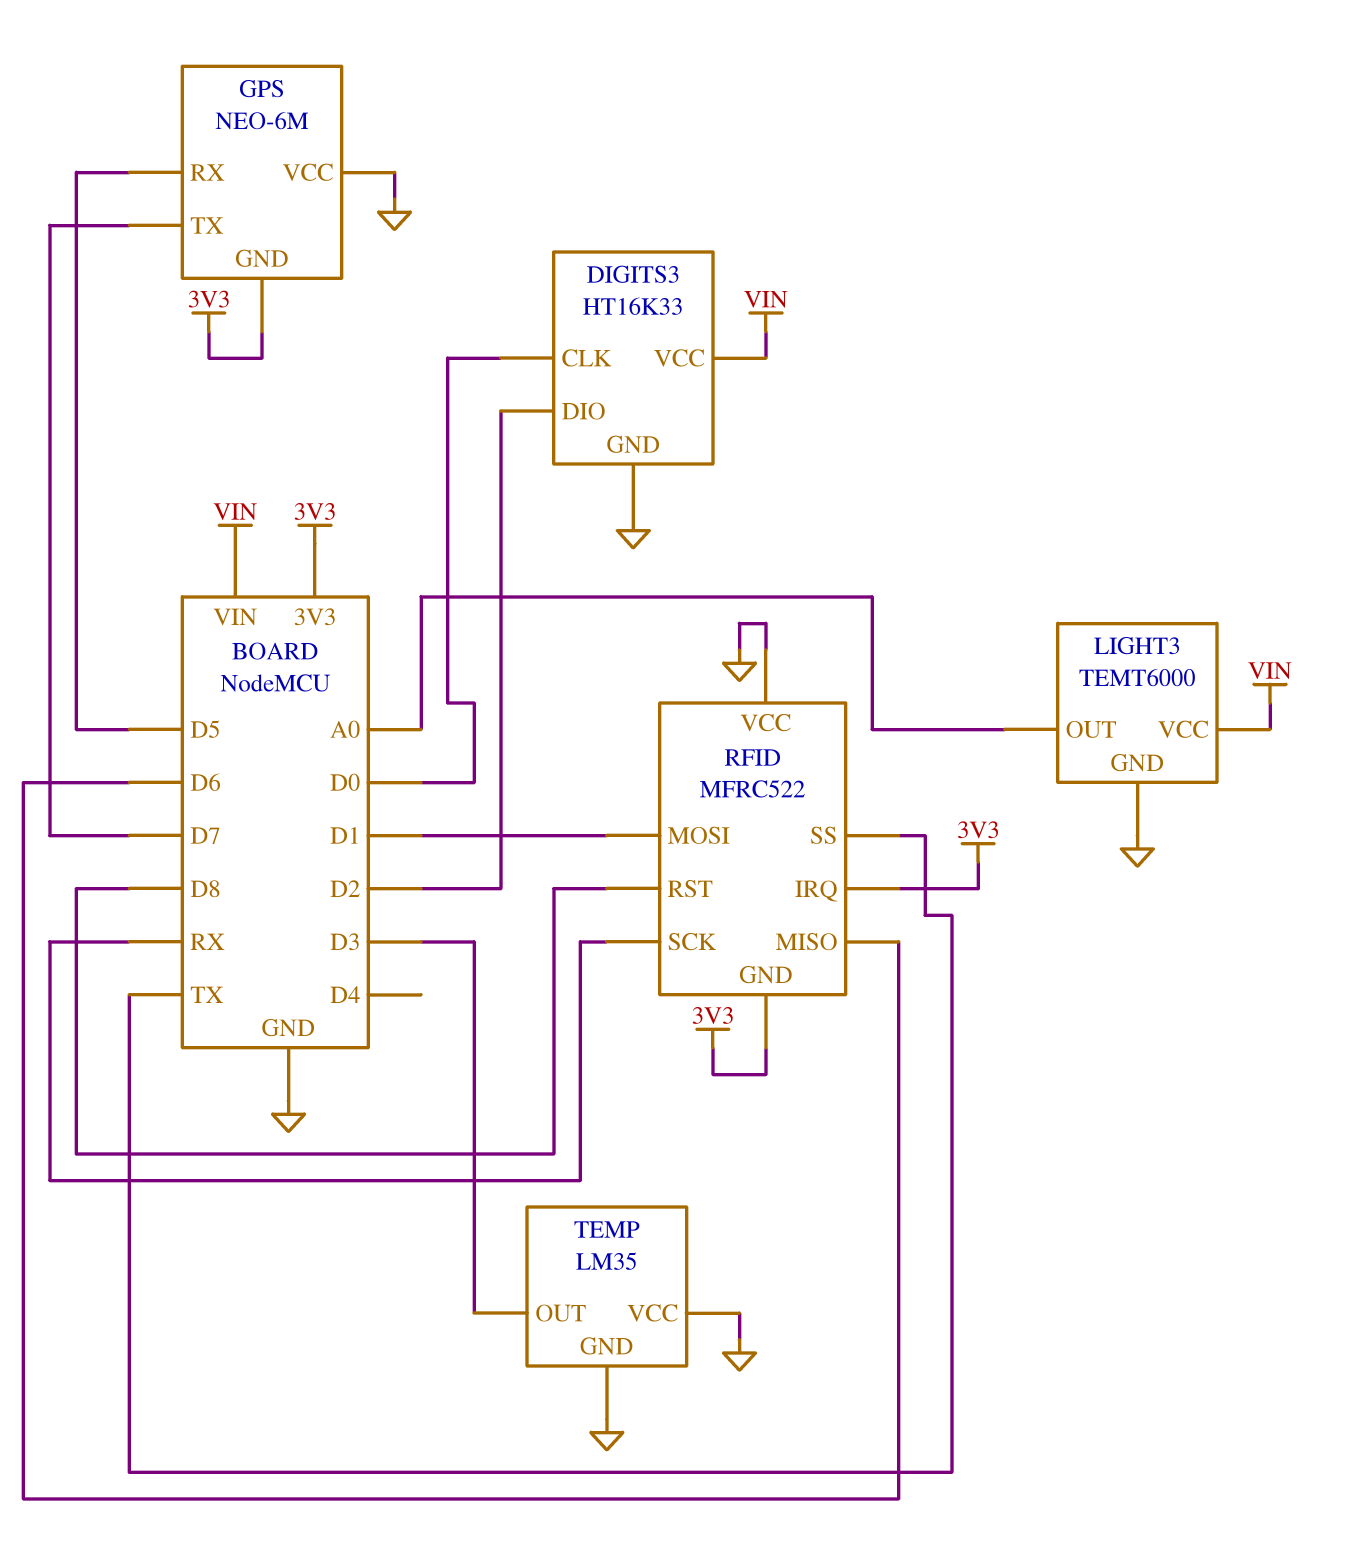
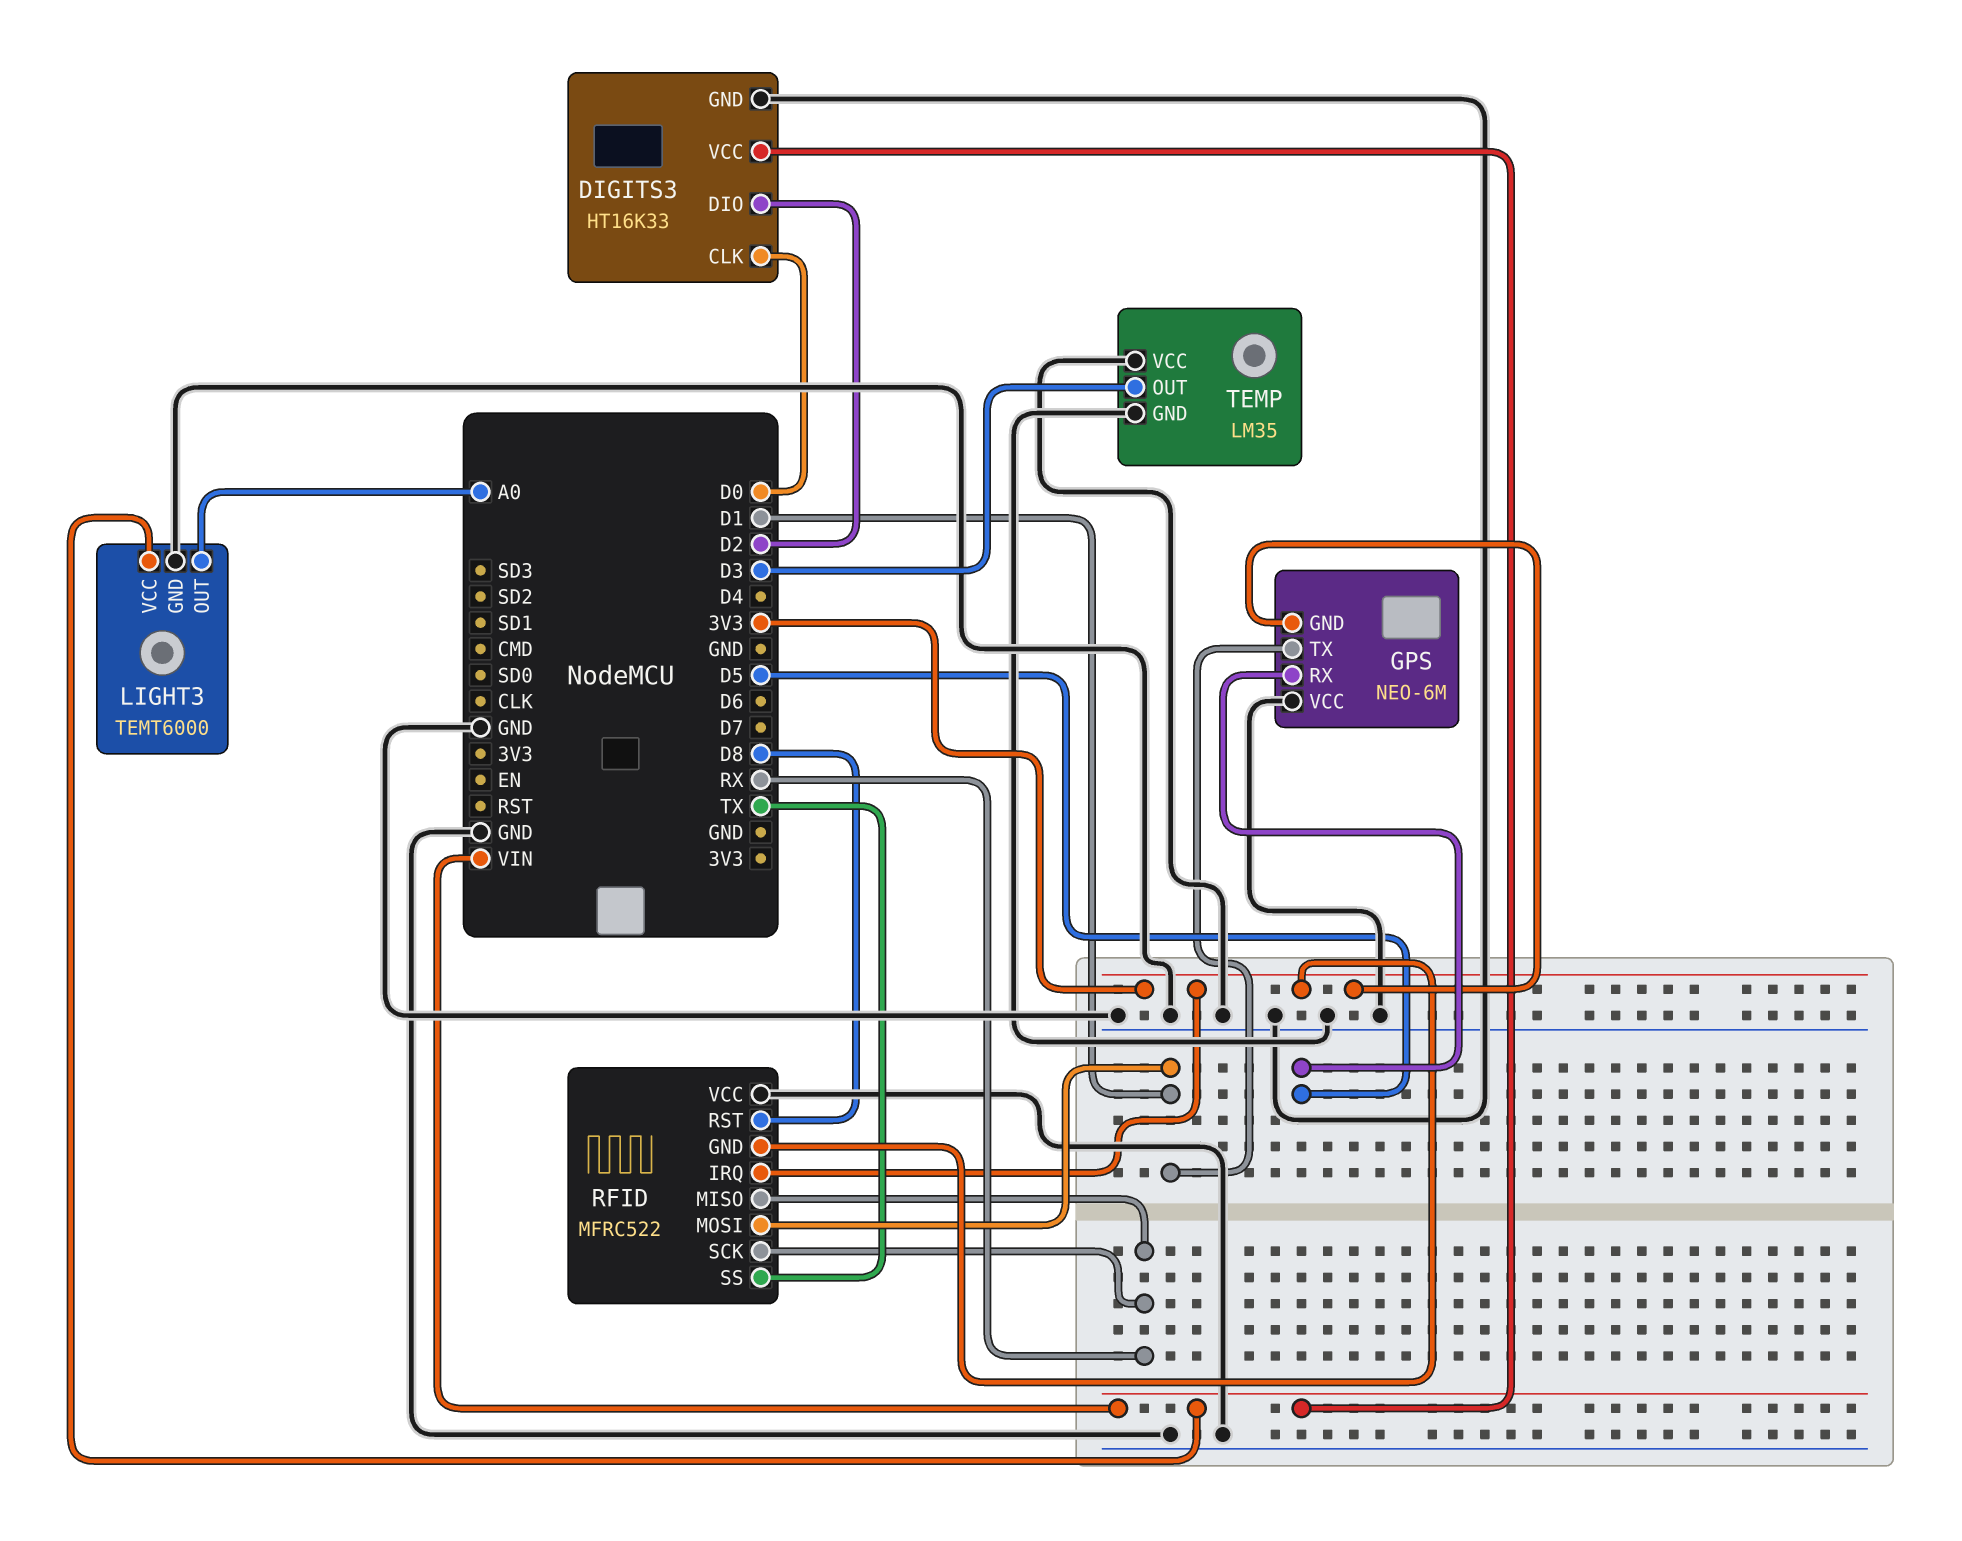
GPS pin TX: D7 -> D1
RFID pin MISO: D6 -> RX

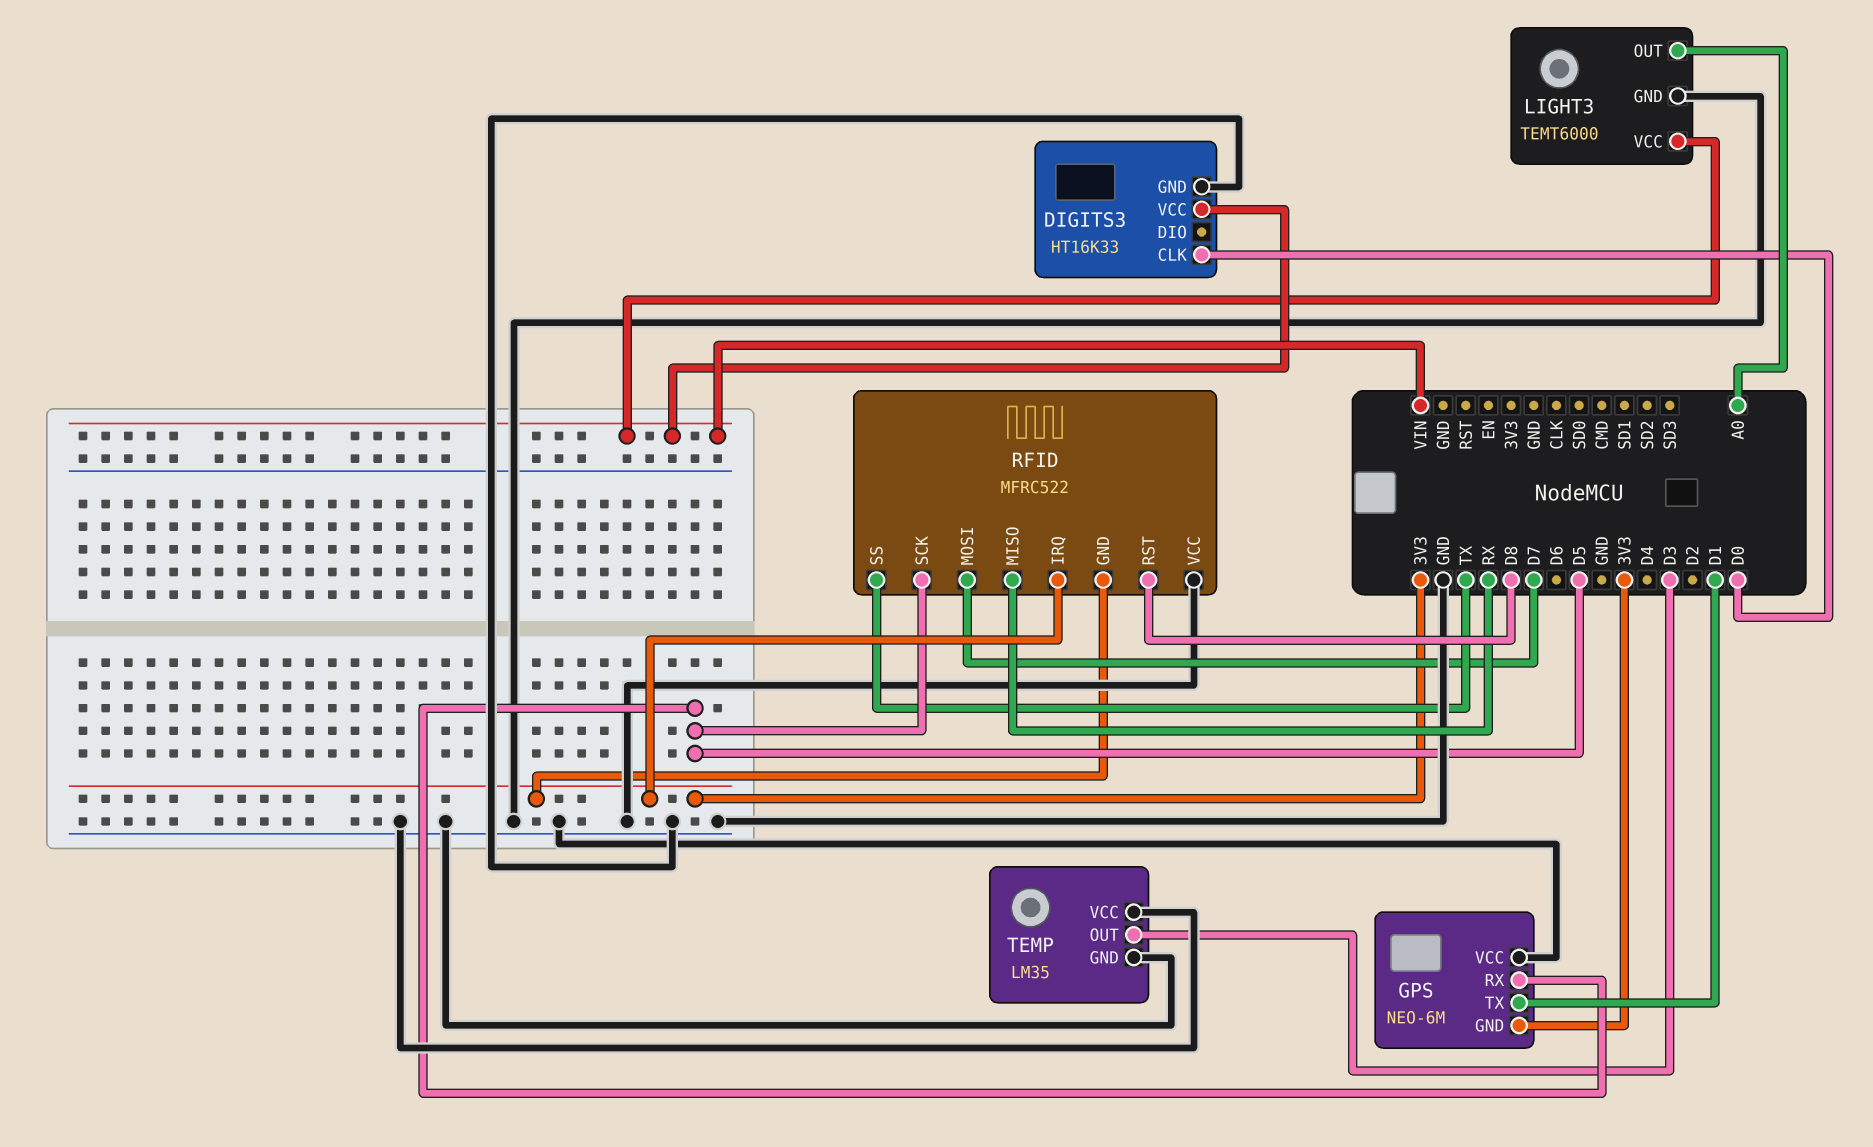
DIGITS3 pin DIO: D2 -> none
RFID pin MOSI: D1 -> D7
RFID pin SCK: RX -> D5

